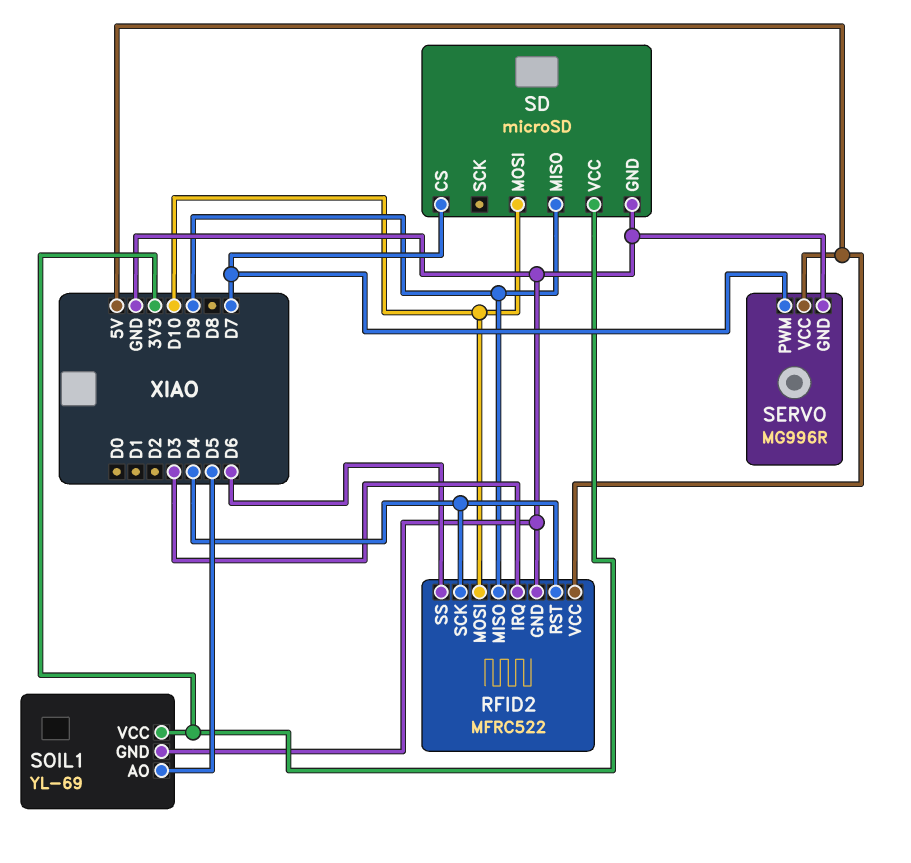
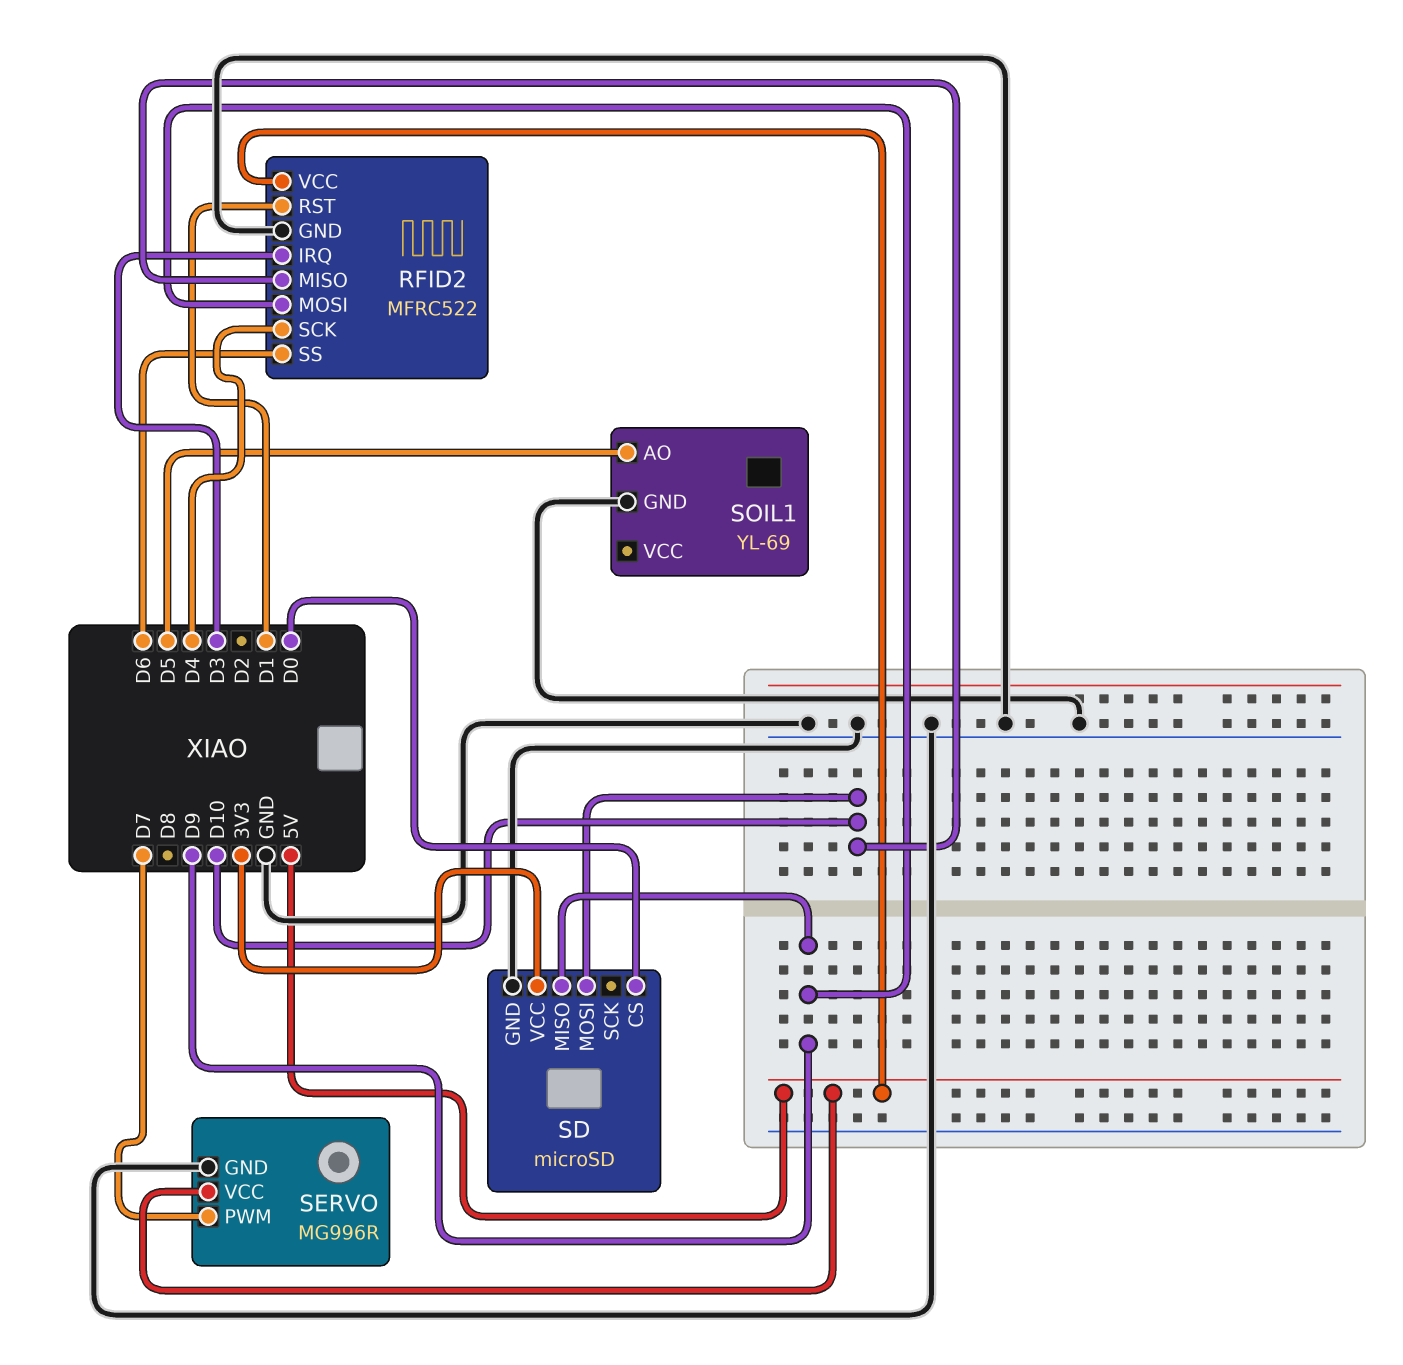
RFID2 pin MISO: D9 -> D10
RFID2 pin MOSI: D10 -> D9
RFID2 pin RST: D4 -> D1
SD pin CS: D7 -> D0
SOIL1 pin VCC: 3V3 -> none

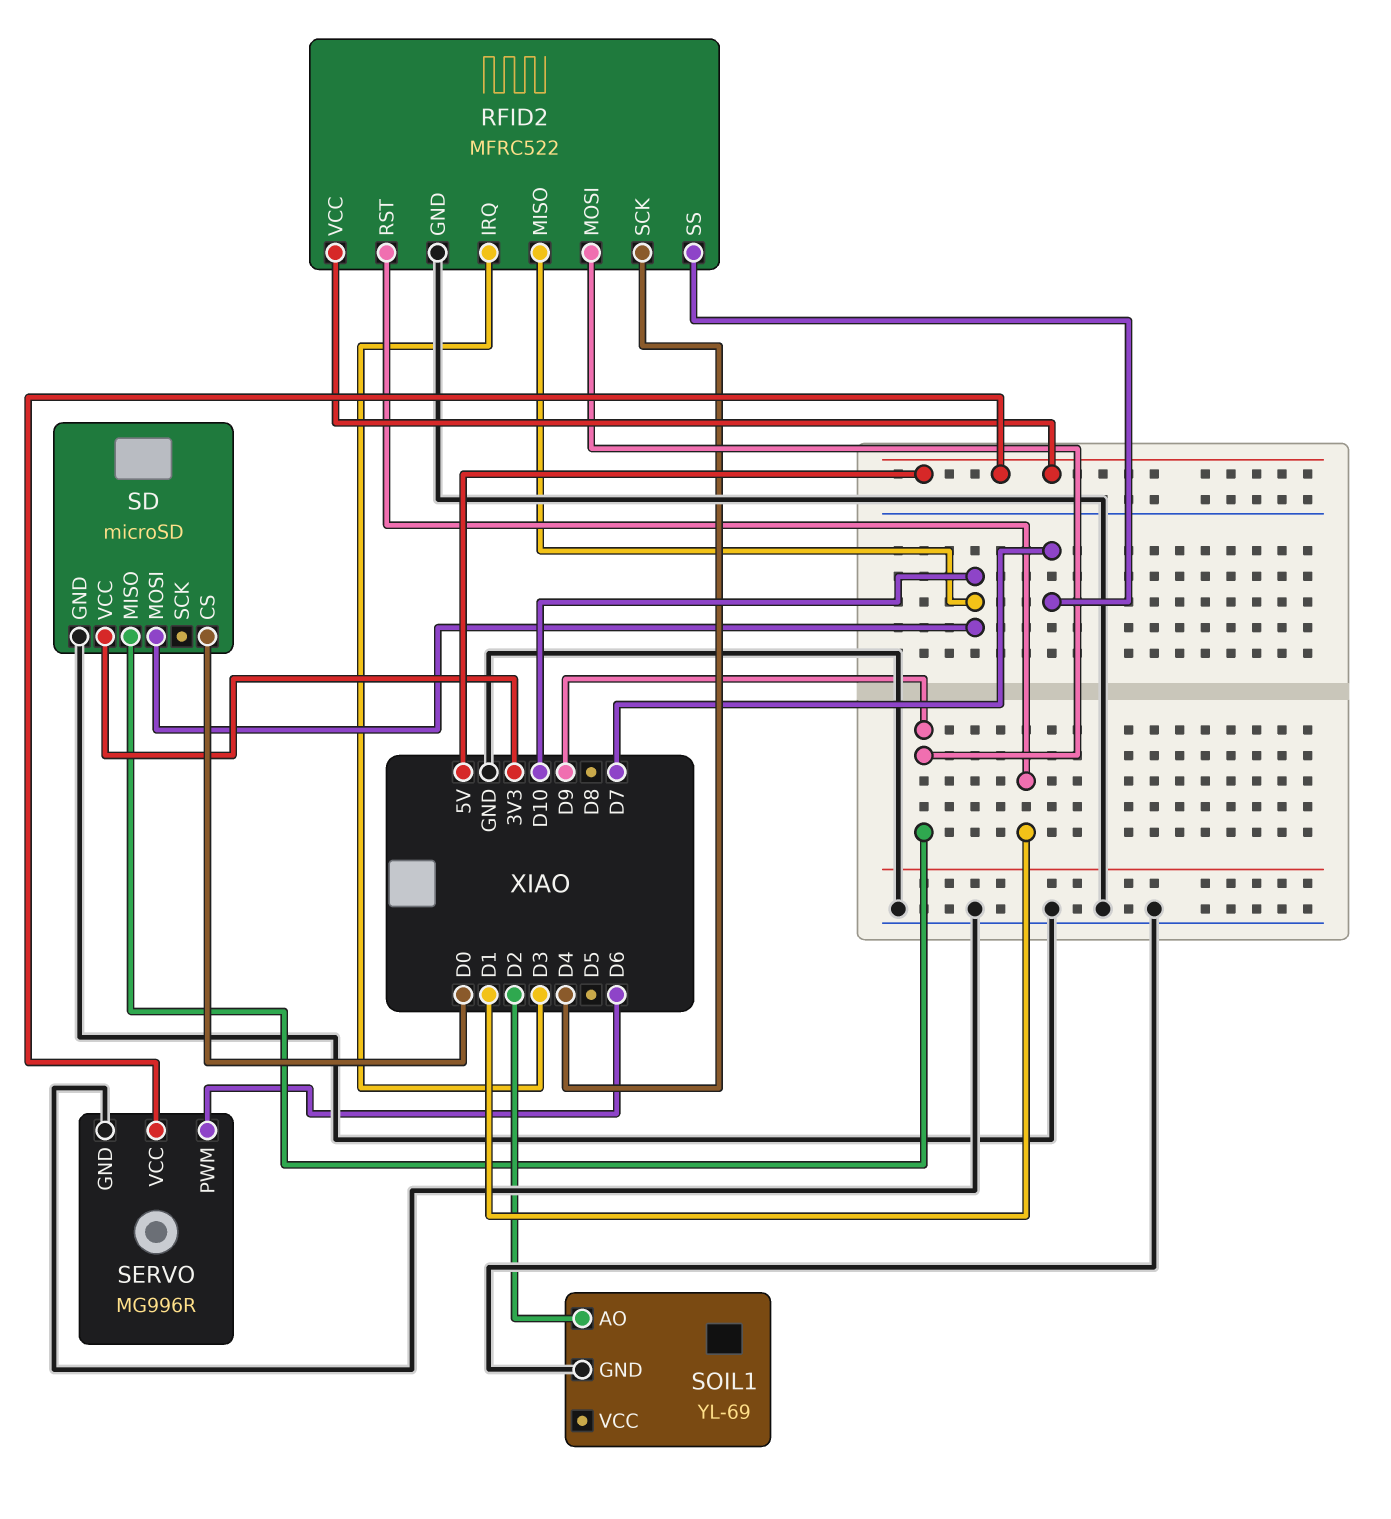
RFID2 pin SS: D6 -> D7
SERVO pin PWM: D7 -> D6
SOIL1 pin AO: D5 -> D2

